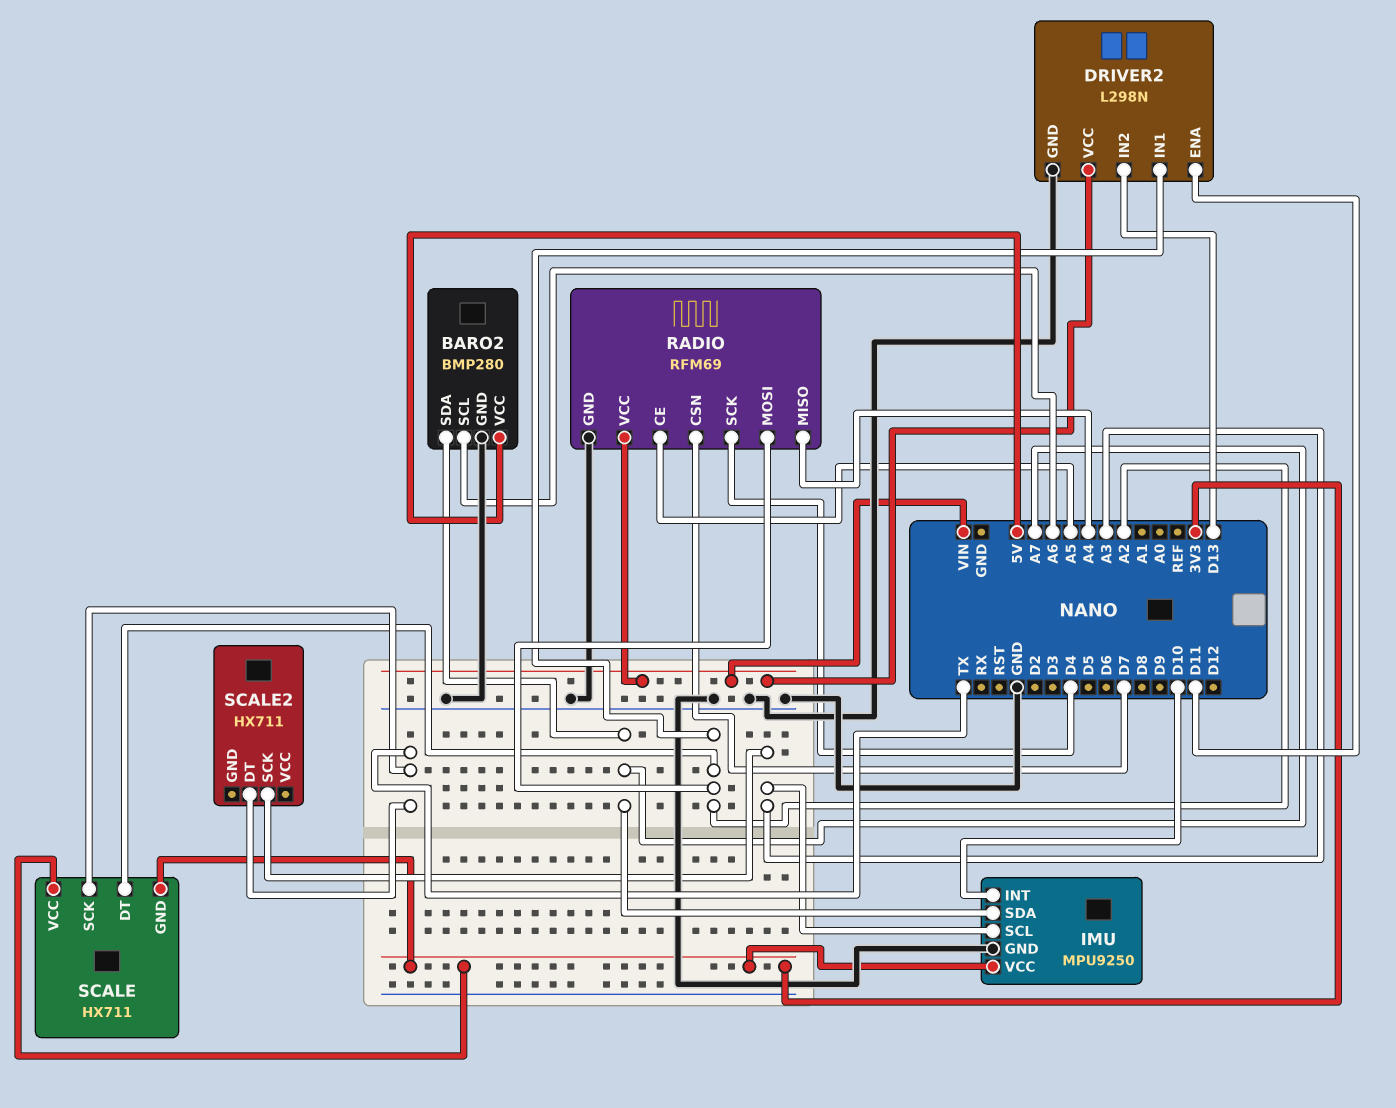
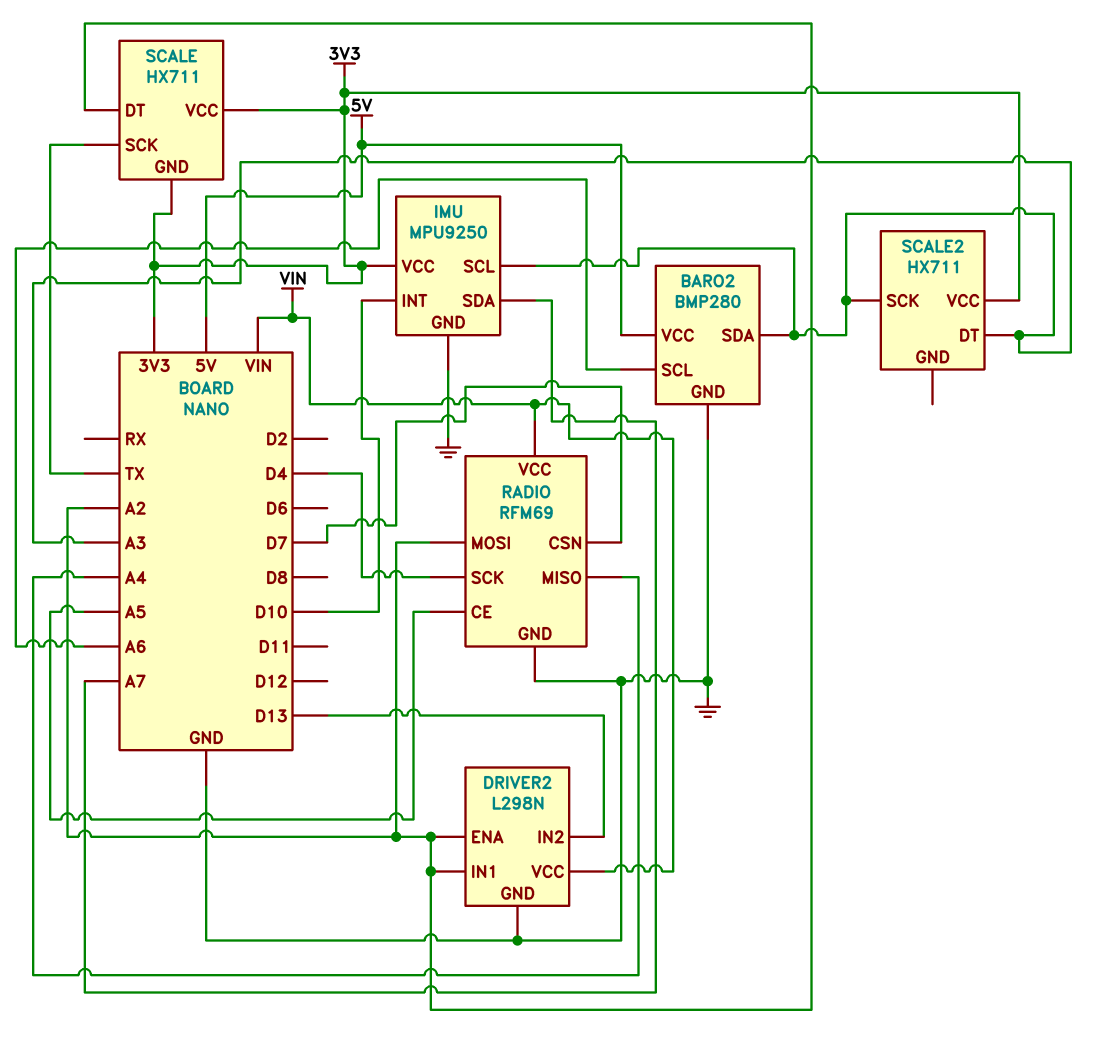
BARO2 pin SDA: A7 -> A3
DRIVER2 pin ENA: D11 -> A2
SCALE2 pin DT: TX -> A3
SCALE2 pin VCC: none -> 3V3

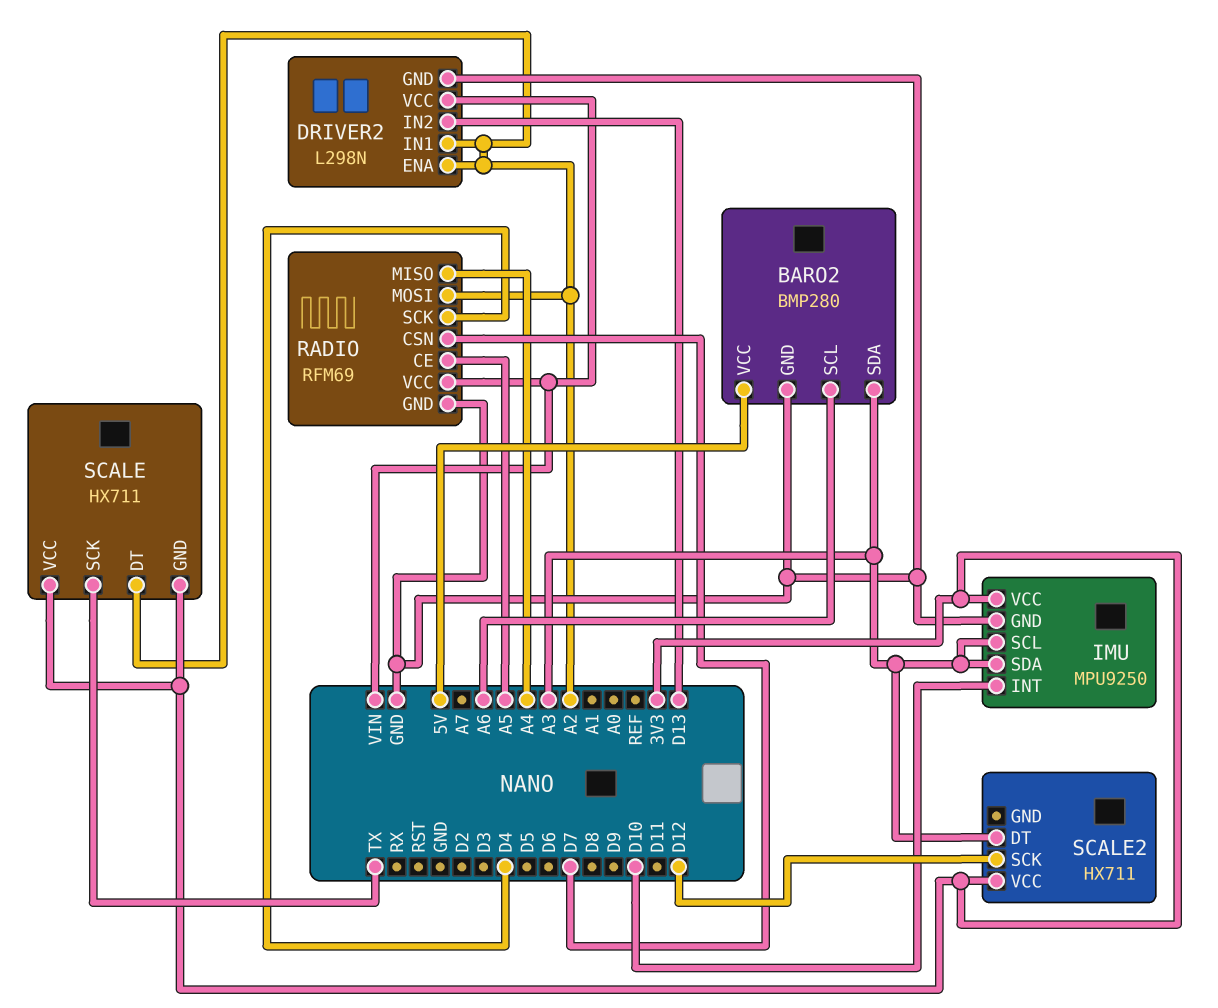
IMU pin SDA: A7 -> A3
SCALE2 pin SCK: A3 -> D12

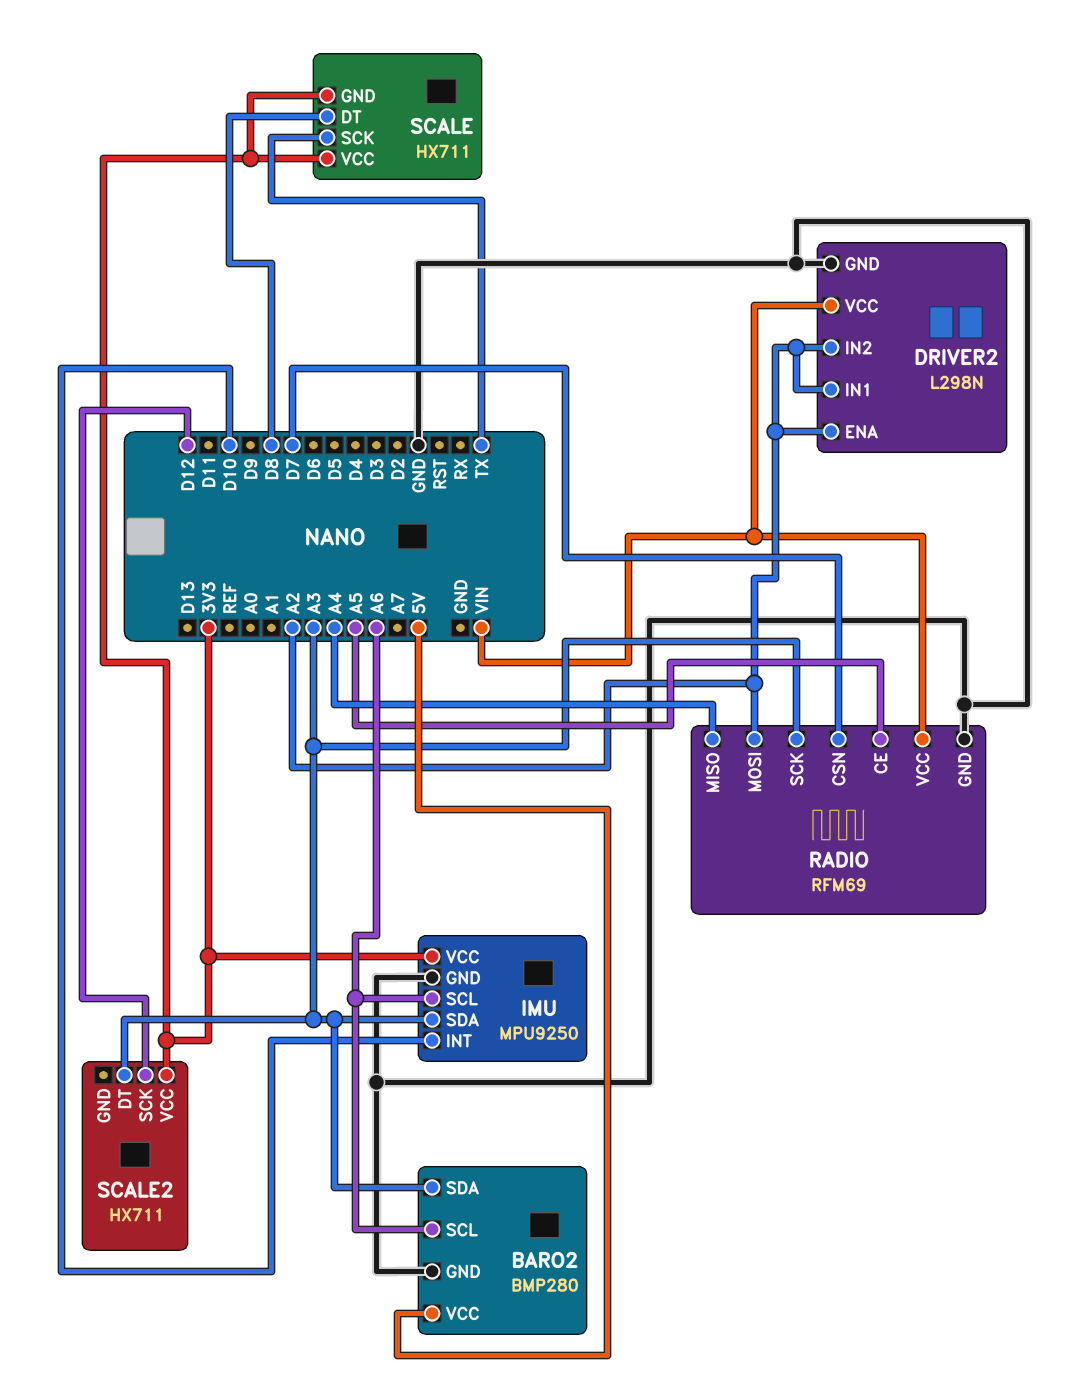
DRIVER2 pin IN2: D13 -> A2
IMU pin SCL: A3 -> A6
RADIO pin SCK: D4 -> A3
SCALE pin DT: A2 -> D8

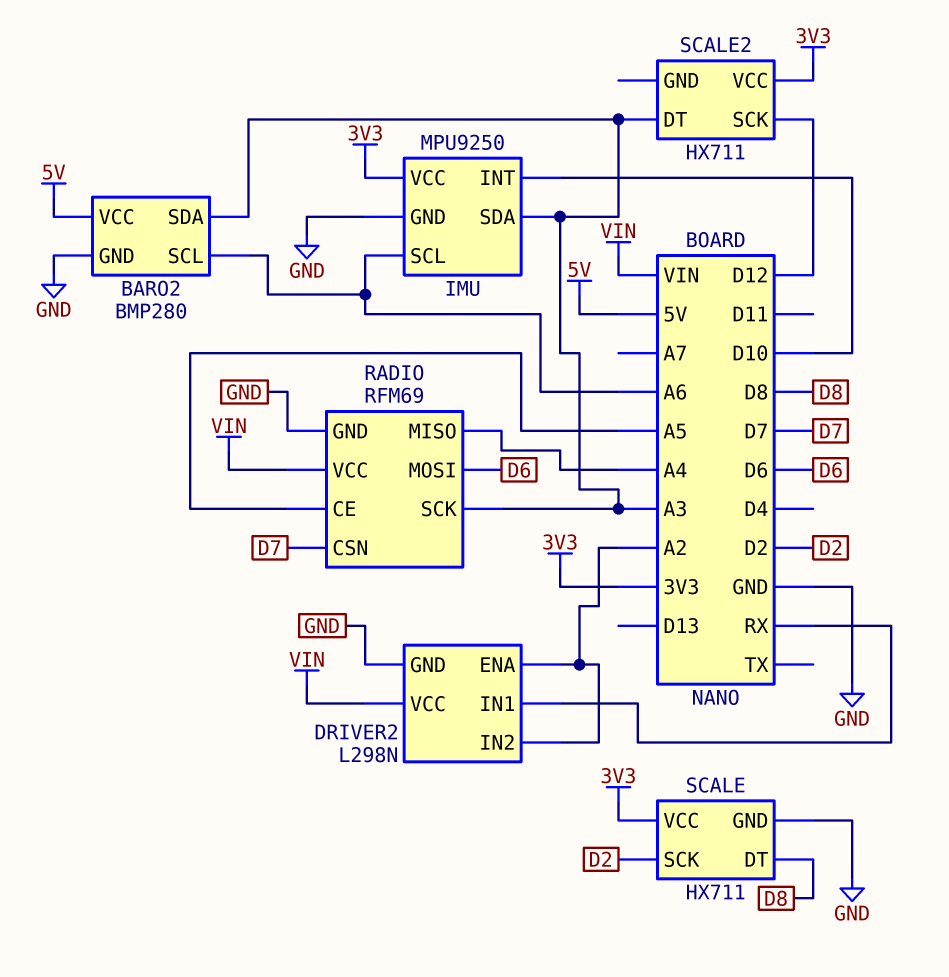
DRIVER2 pin IN1: A2 -> RX
RADIO pin MOSI: A2 -> D6
SCALE pin GND: 3V3 -> GND
SCALE pin SCK: TX -> D2

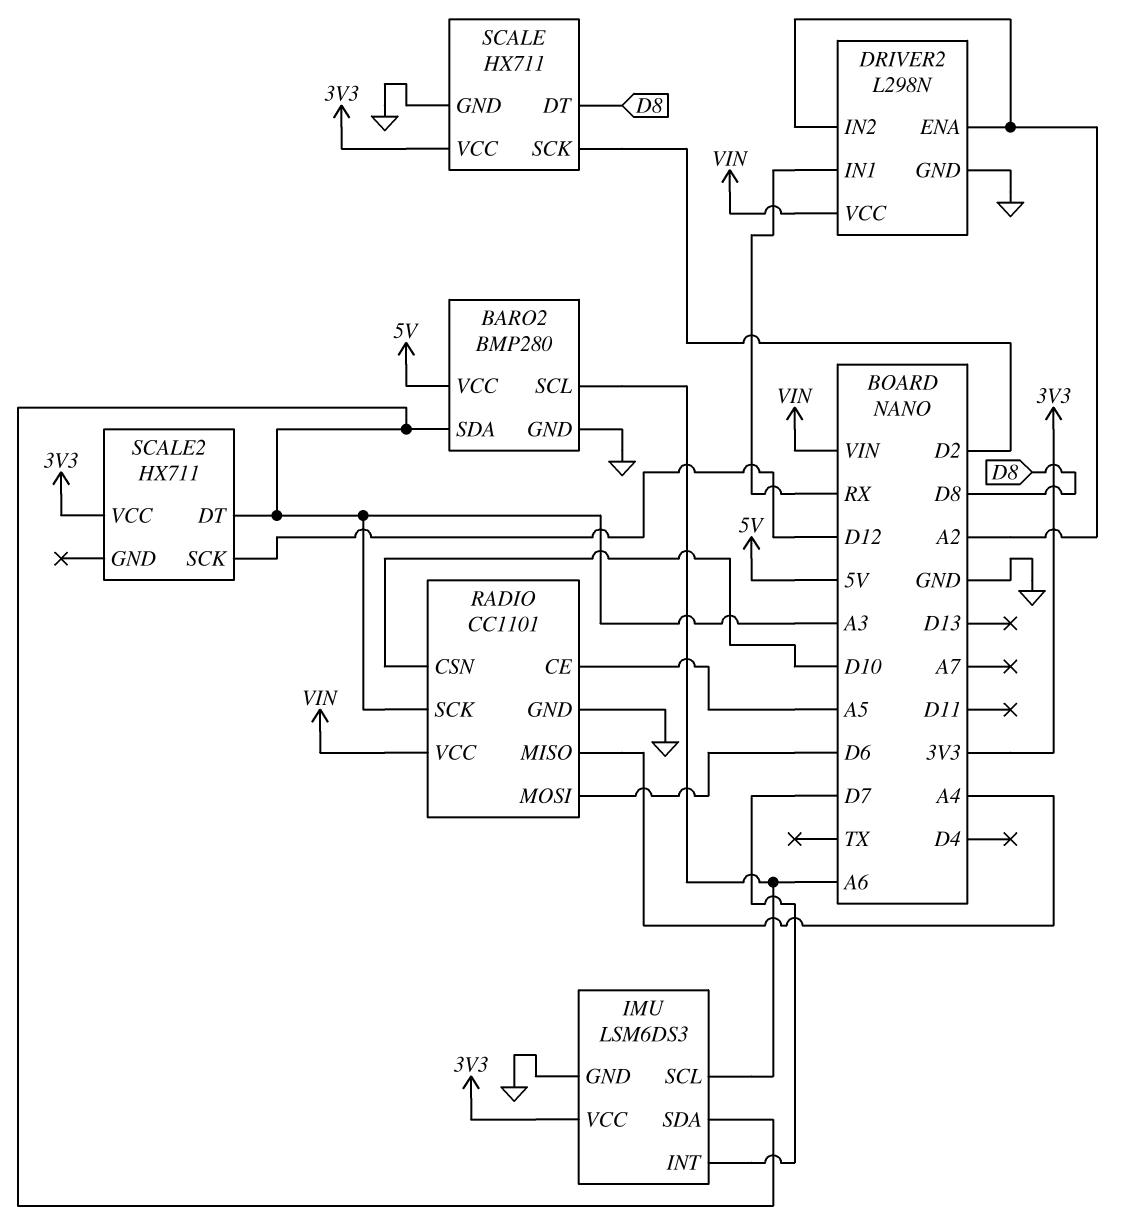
IMU: MPU9250 -> LSM6DS3
IMU pin INT: D10 -> D7
RADIO: RFM69 -> CC1101
RADIO pin CSN: D7 -> D10

